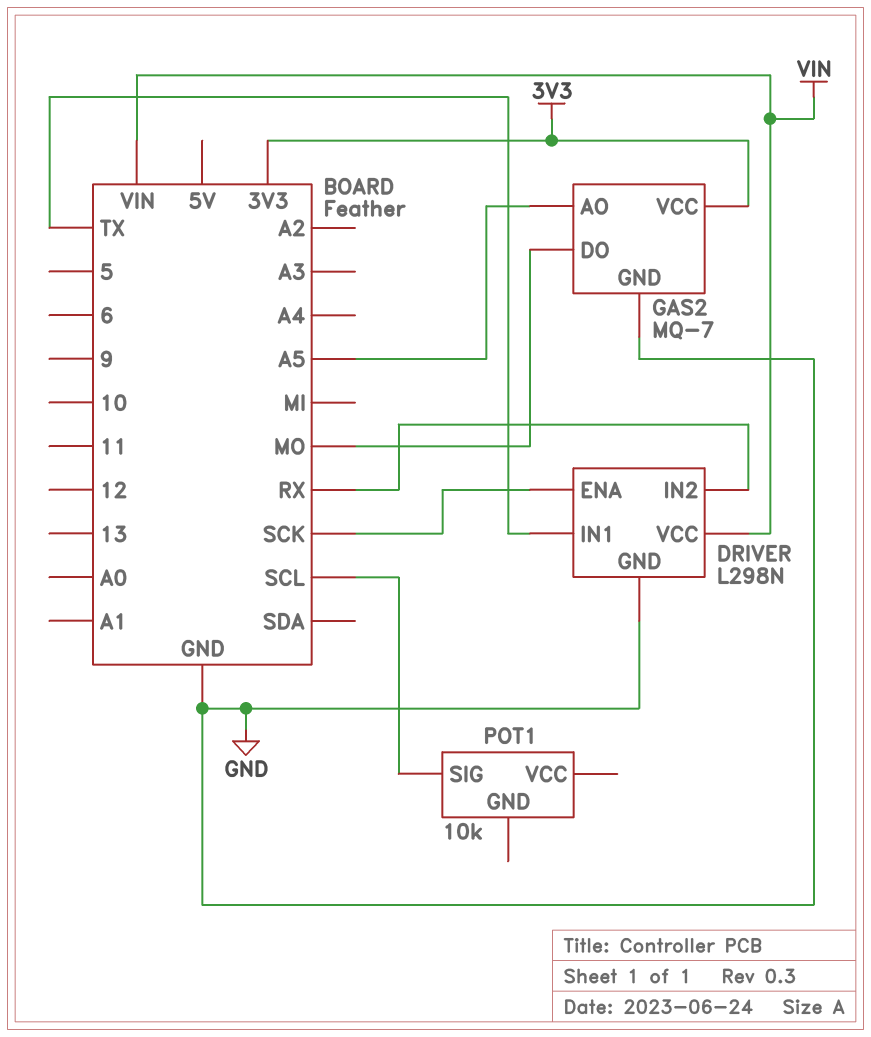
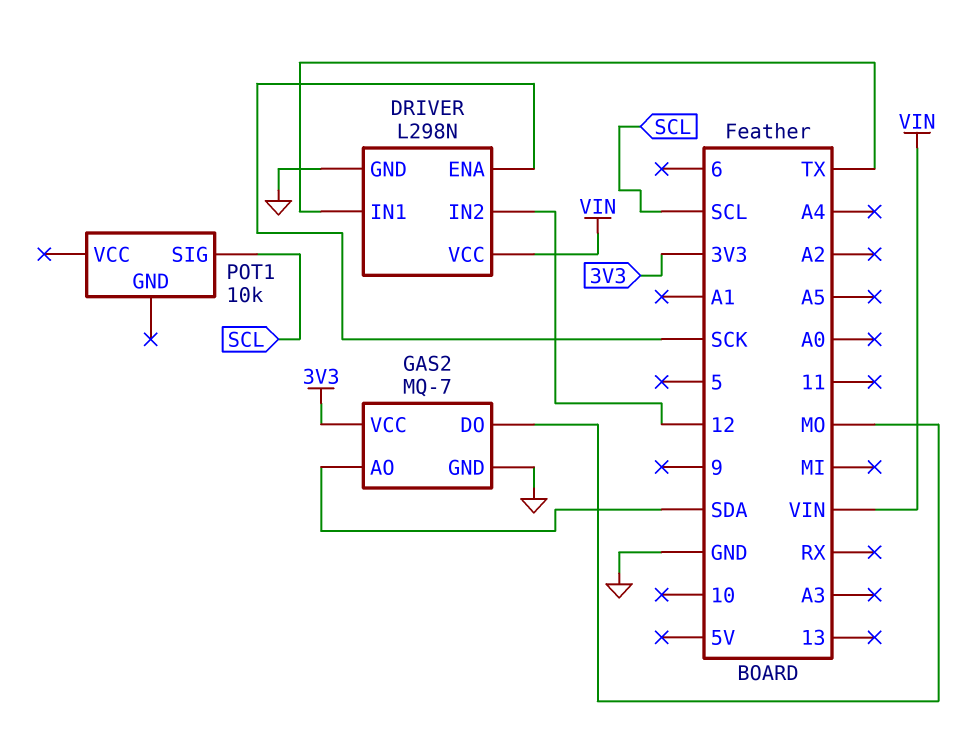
DRIVER pin IN2: RX -> 12
GAS2 pin AO: A5 -> SDA

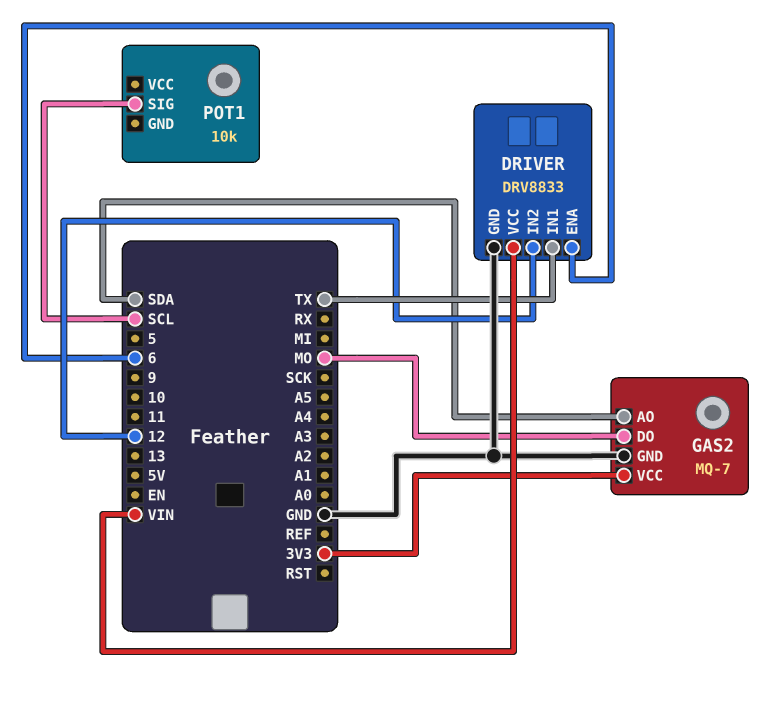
DRIVER: L298N -> DRV8833
DRIVER pin ENA: SCK -> 6

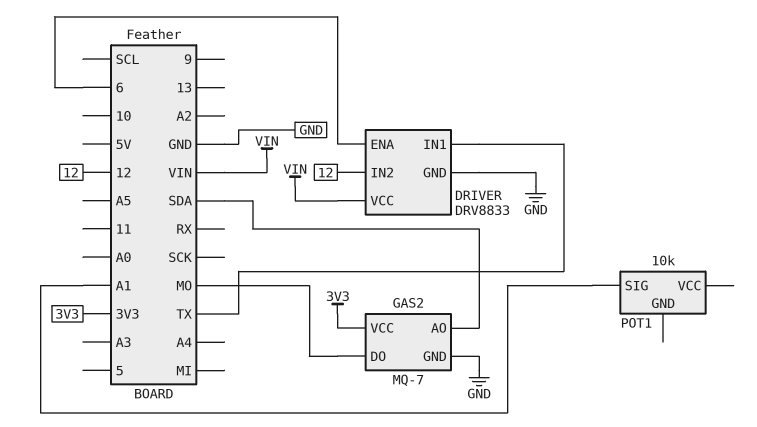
POT1 pin SIG: SCL -> A1

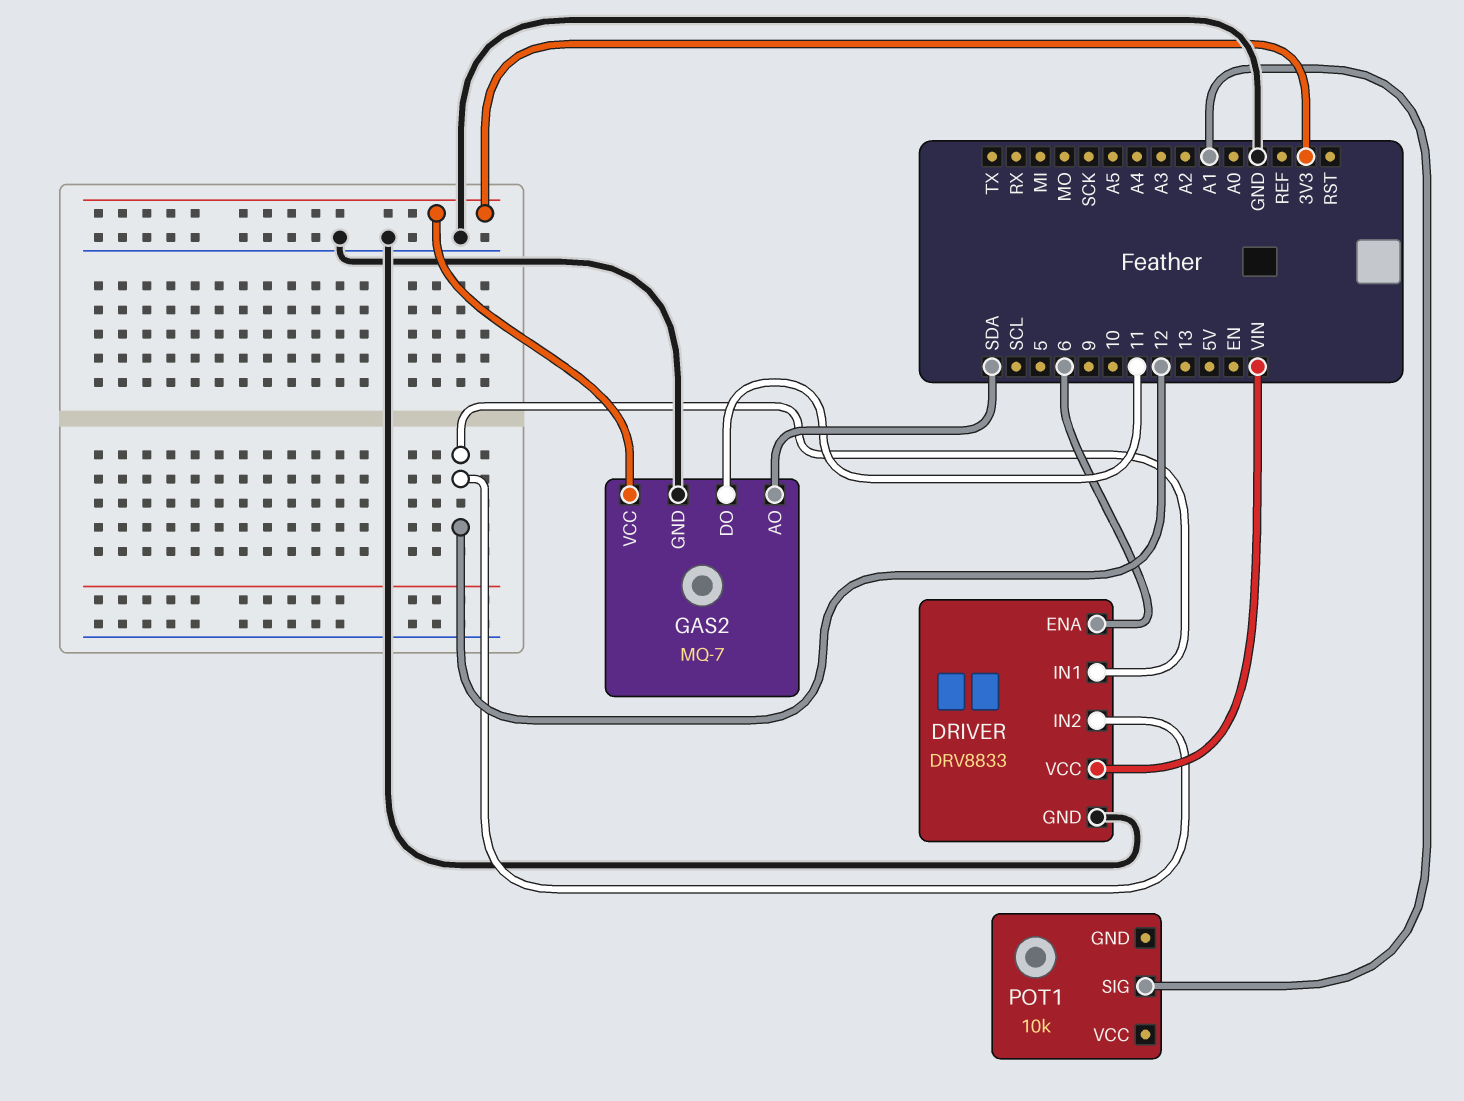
DRIVER pin IN1: TX -> 12
GAS2 pin DO: MO -> 11

